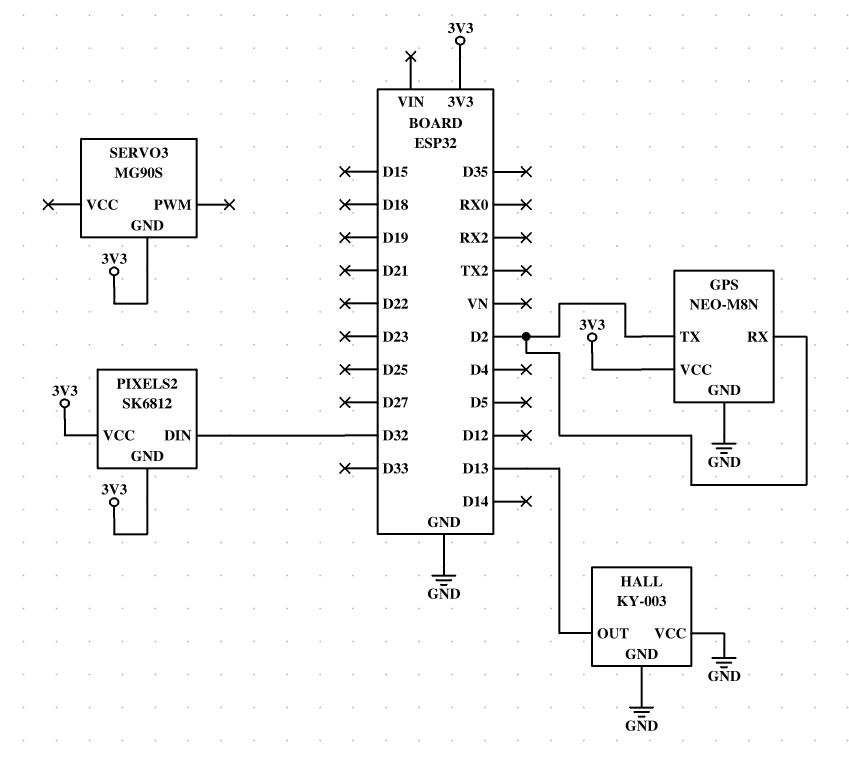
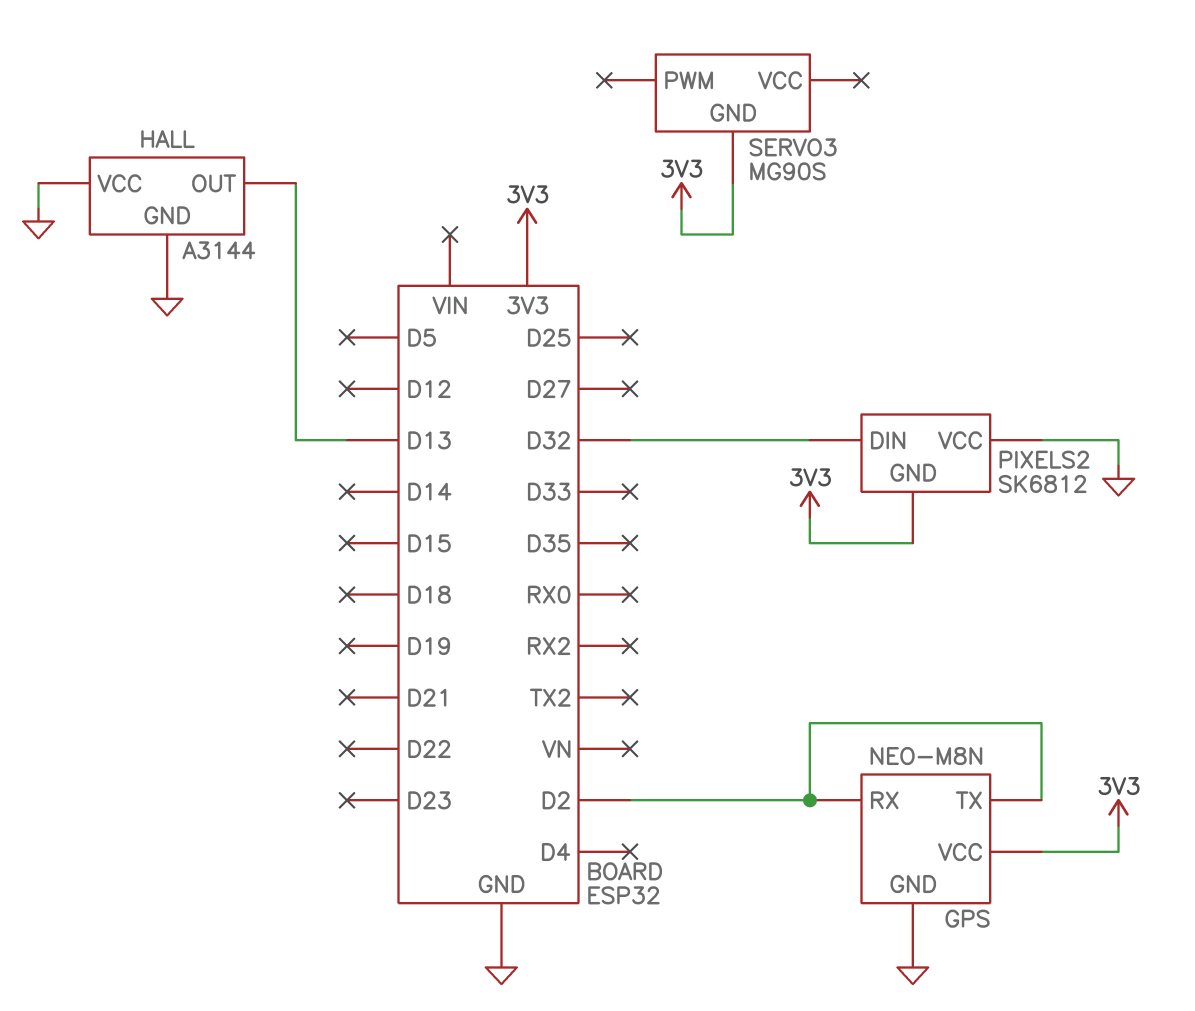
HALL: KY-003 -> A3144
PIXELS2 pin VCC: 3V3 -> GND

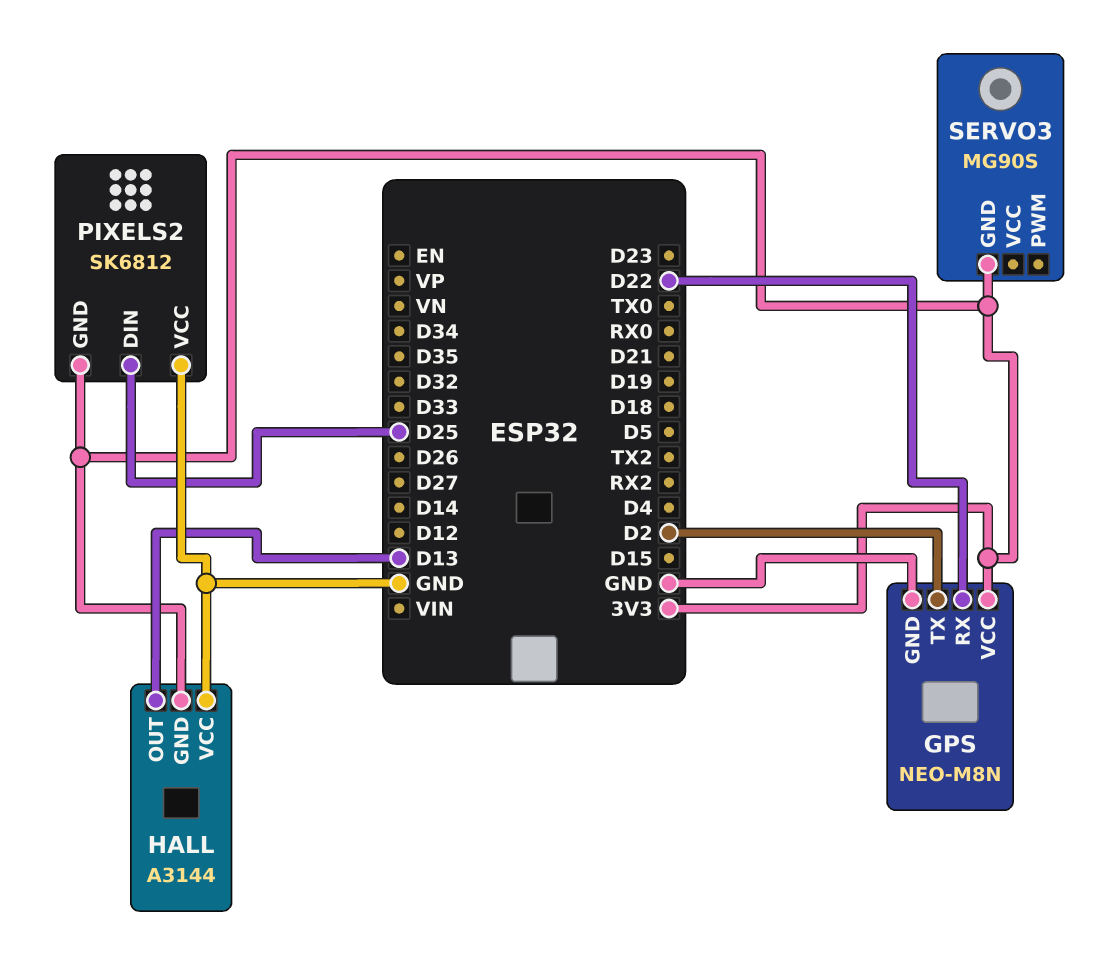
GPS pin RX: D2 -> D22
HALL pin GND: GND -> 3V3
PIXELS2 pin DIN: D32 -> D25

